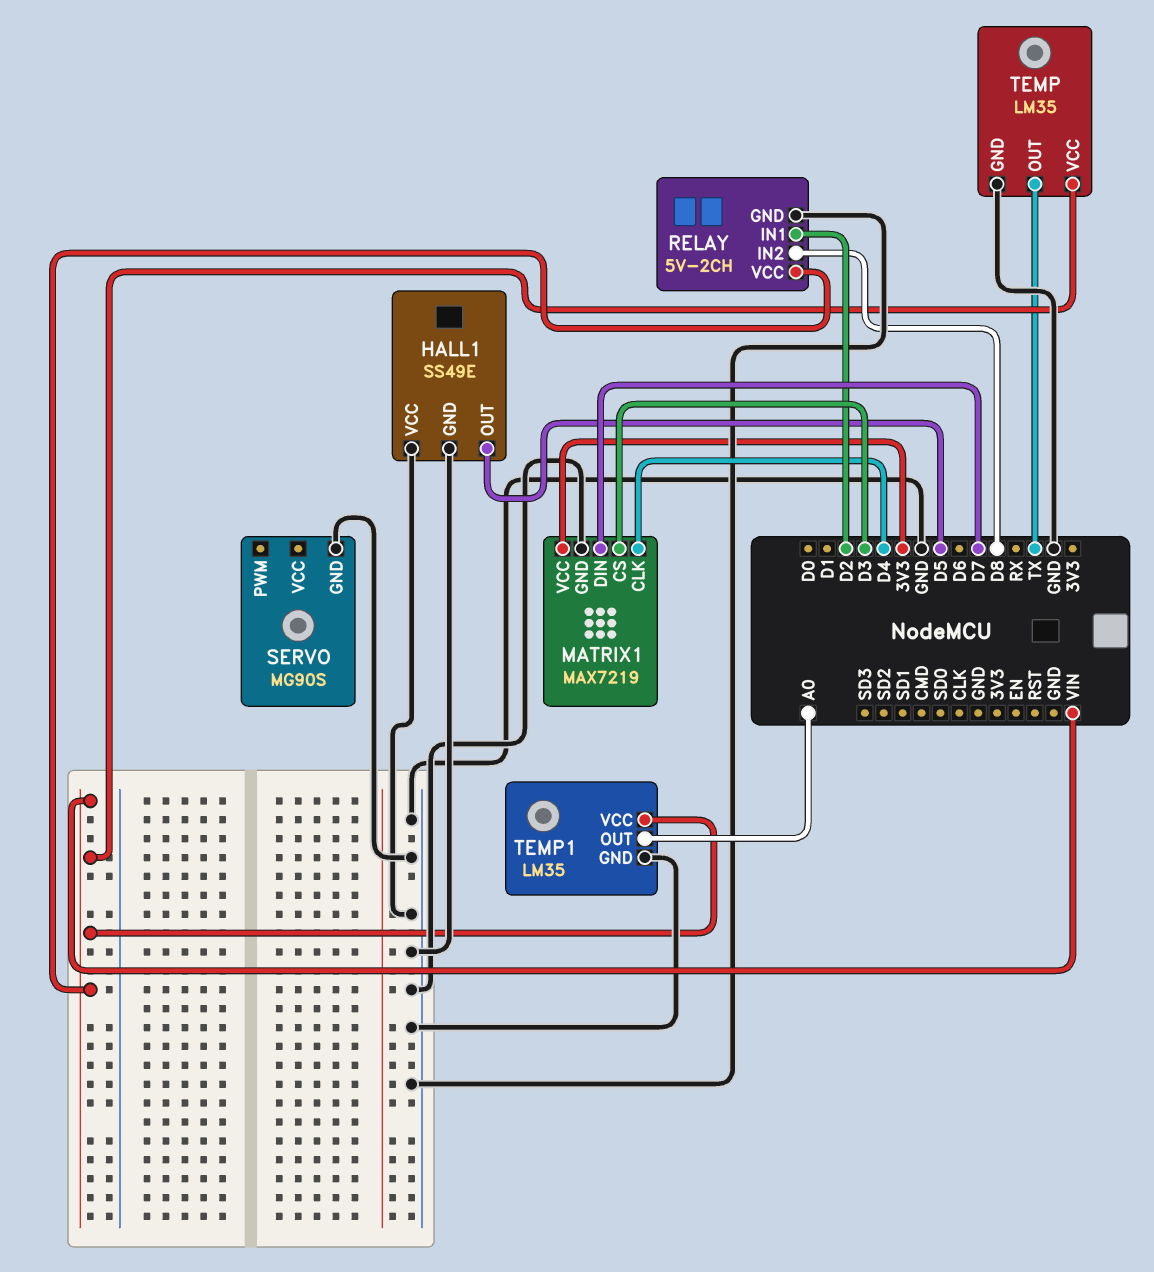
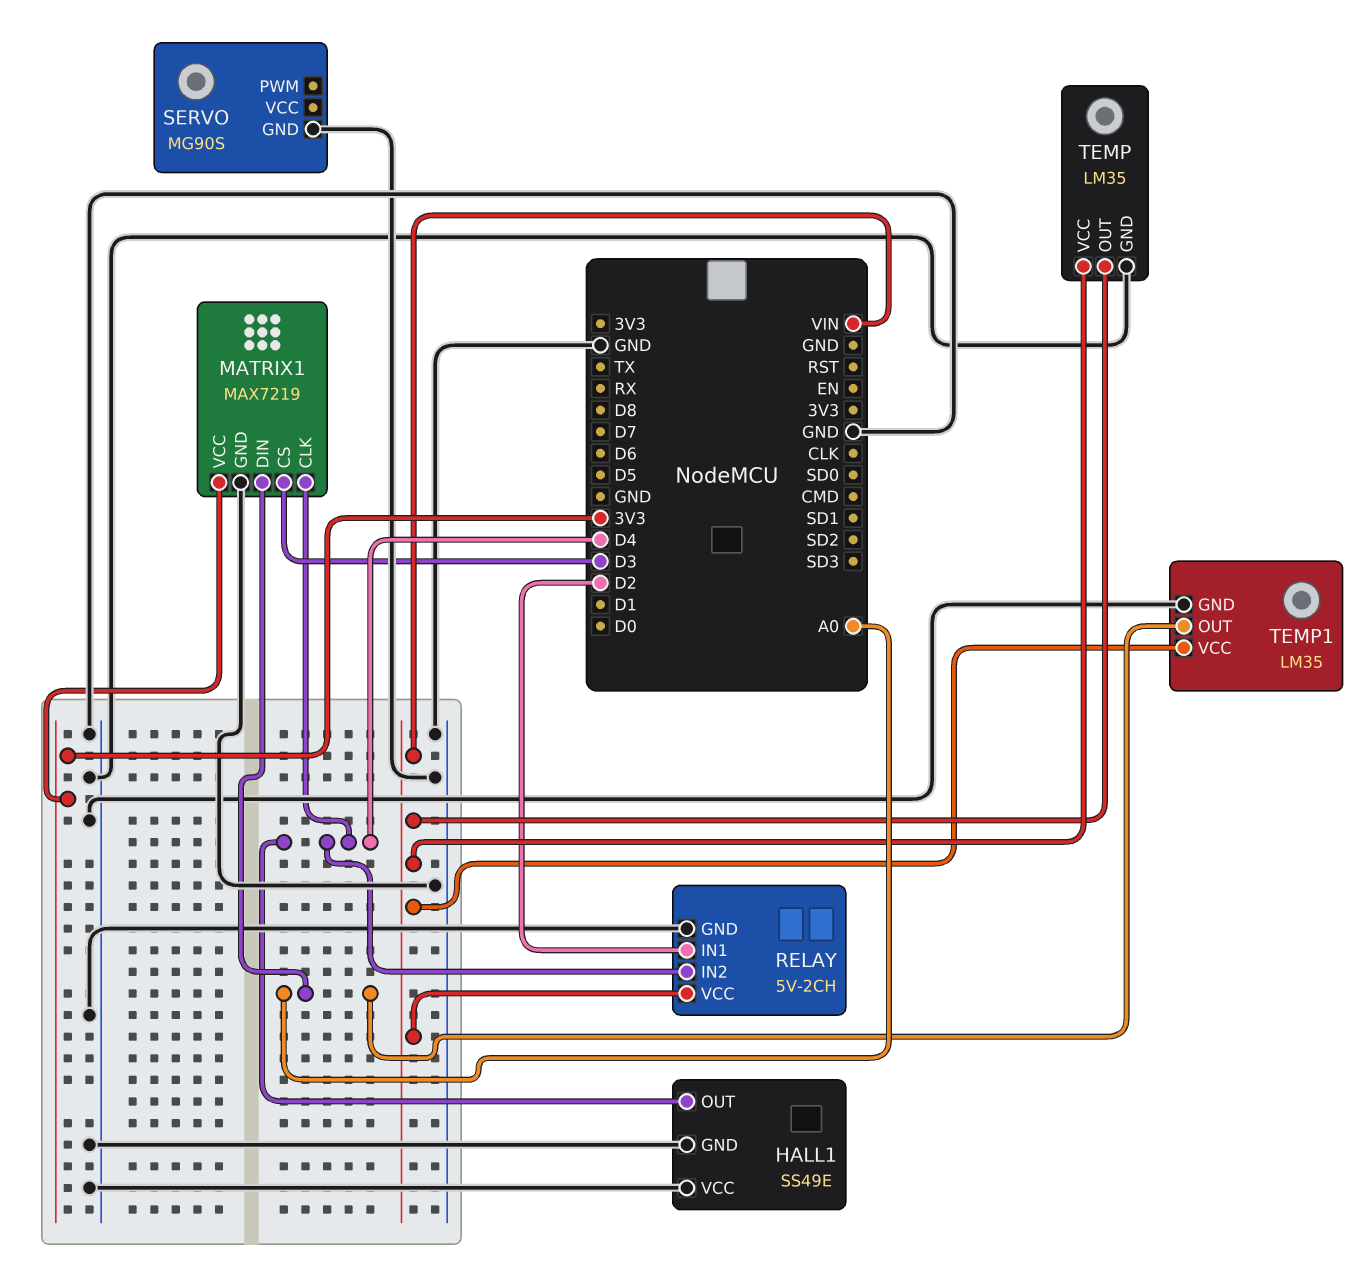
HALL1 pin OUT: D5 -> D4
MATRIX1 pin DIN: D7 -> A0
RELAY pin IN2: D8 -> D4
TEMP pin OUT: TX -> VIN

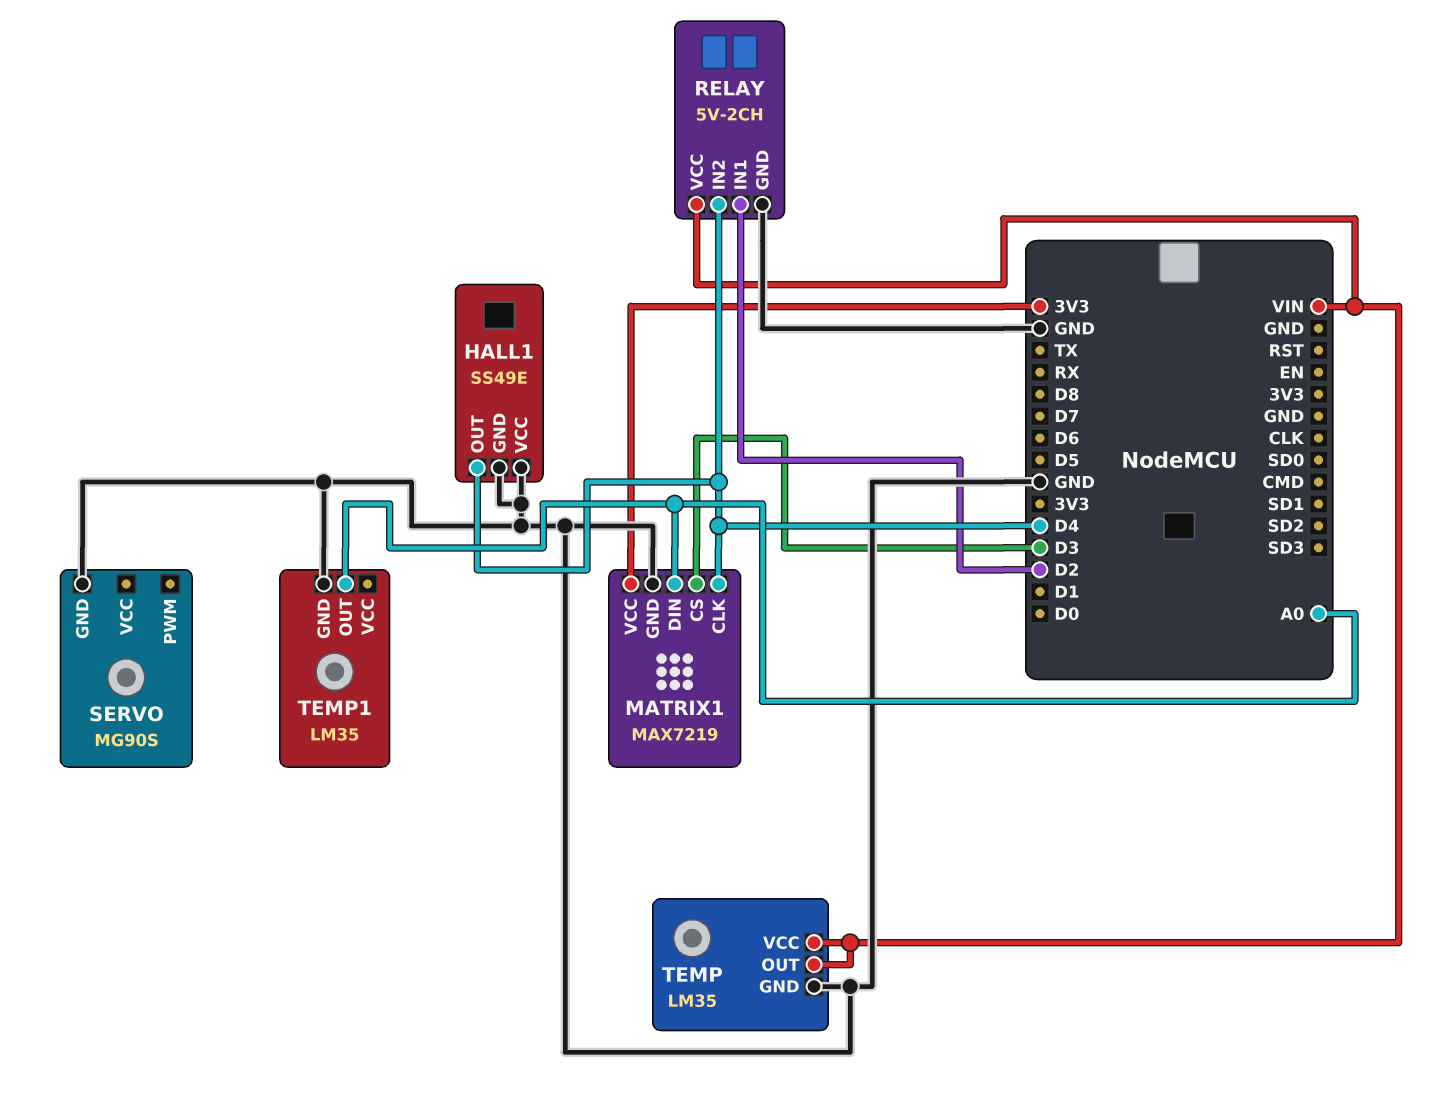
TEMP1 pin VCC: VIN -> none

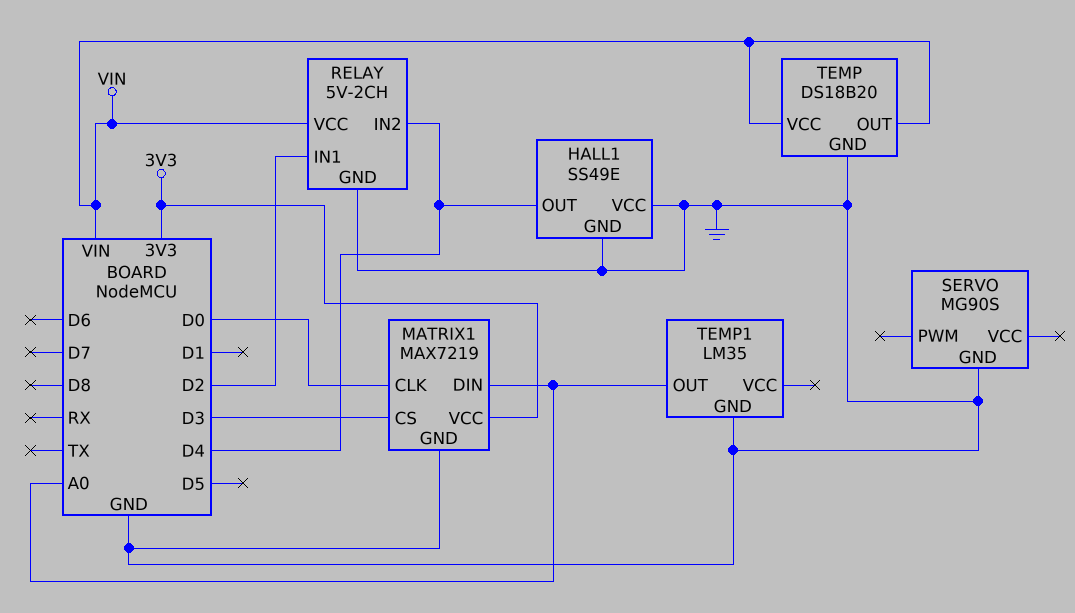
MATRIX1 pin CLK: D4 -> D0
TEMP: LM35 -> DS18B20

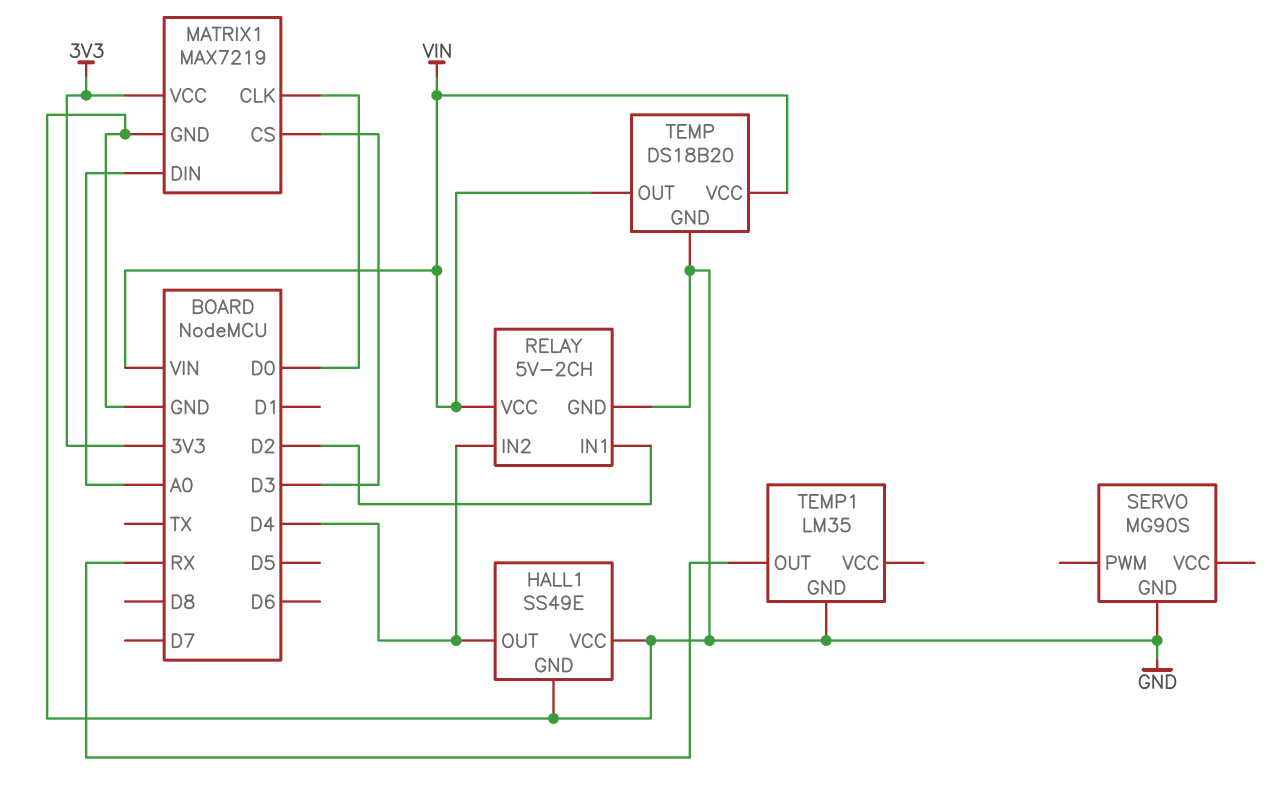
TEMP1 pin OUT: A0 -> RX

